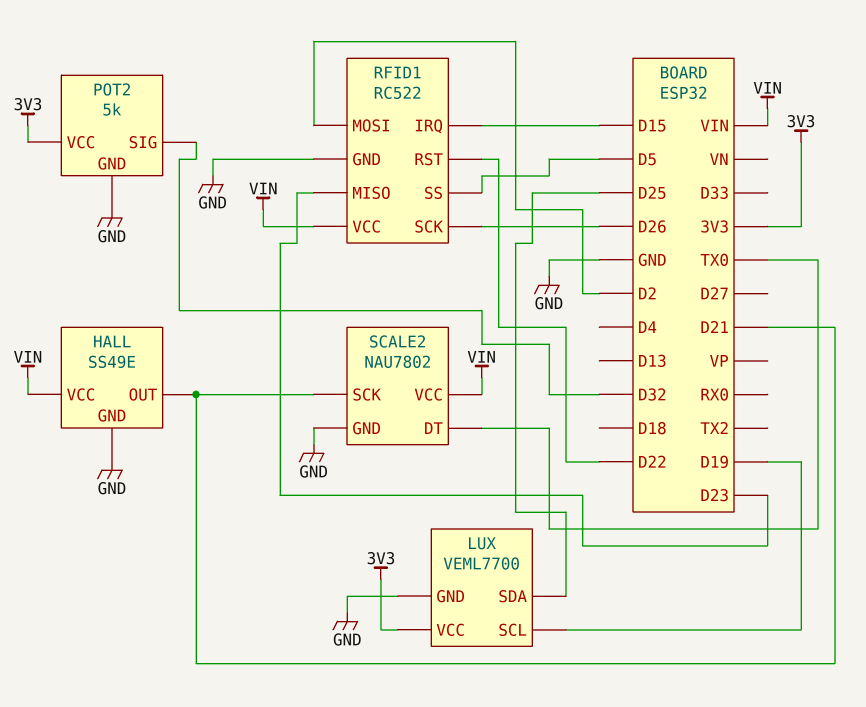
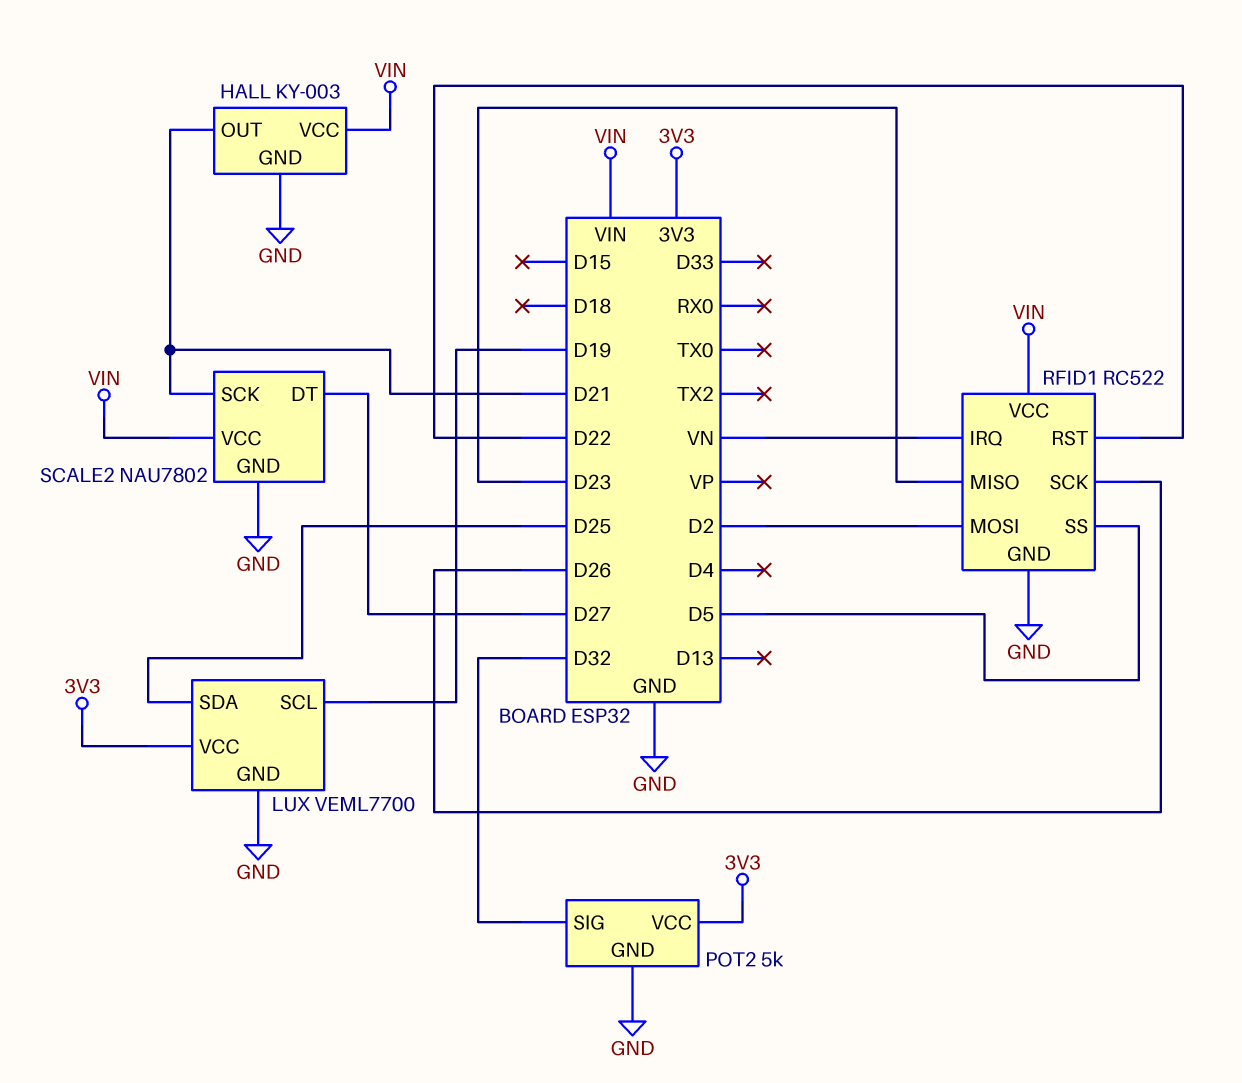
HALL: SS49E -> KY-003
RFID1 pin IRQ: D15 -> VN
SCALE2 pin DT: TX0 -> D27

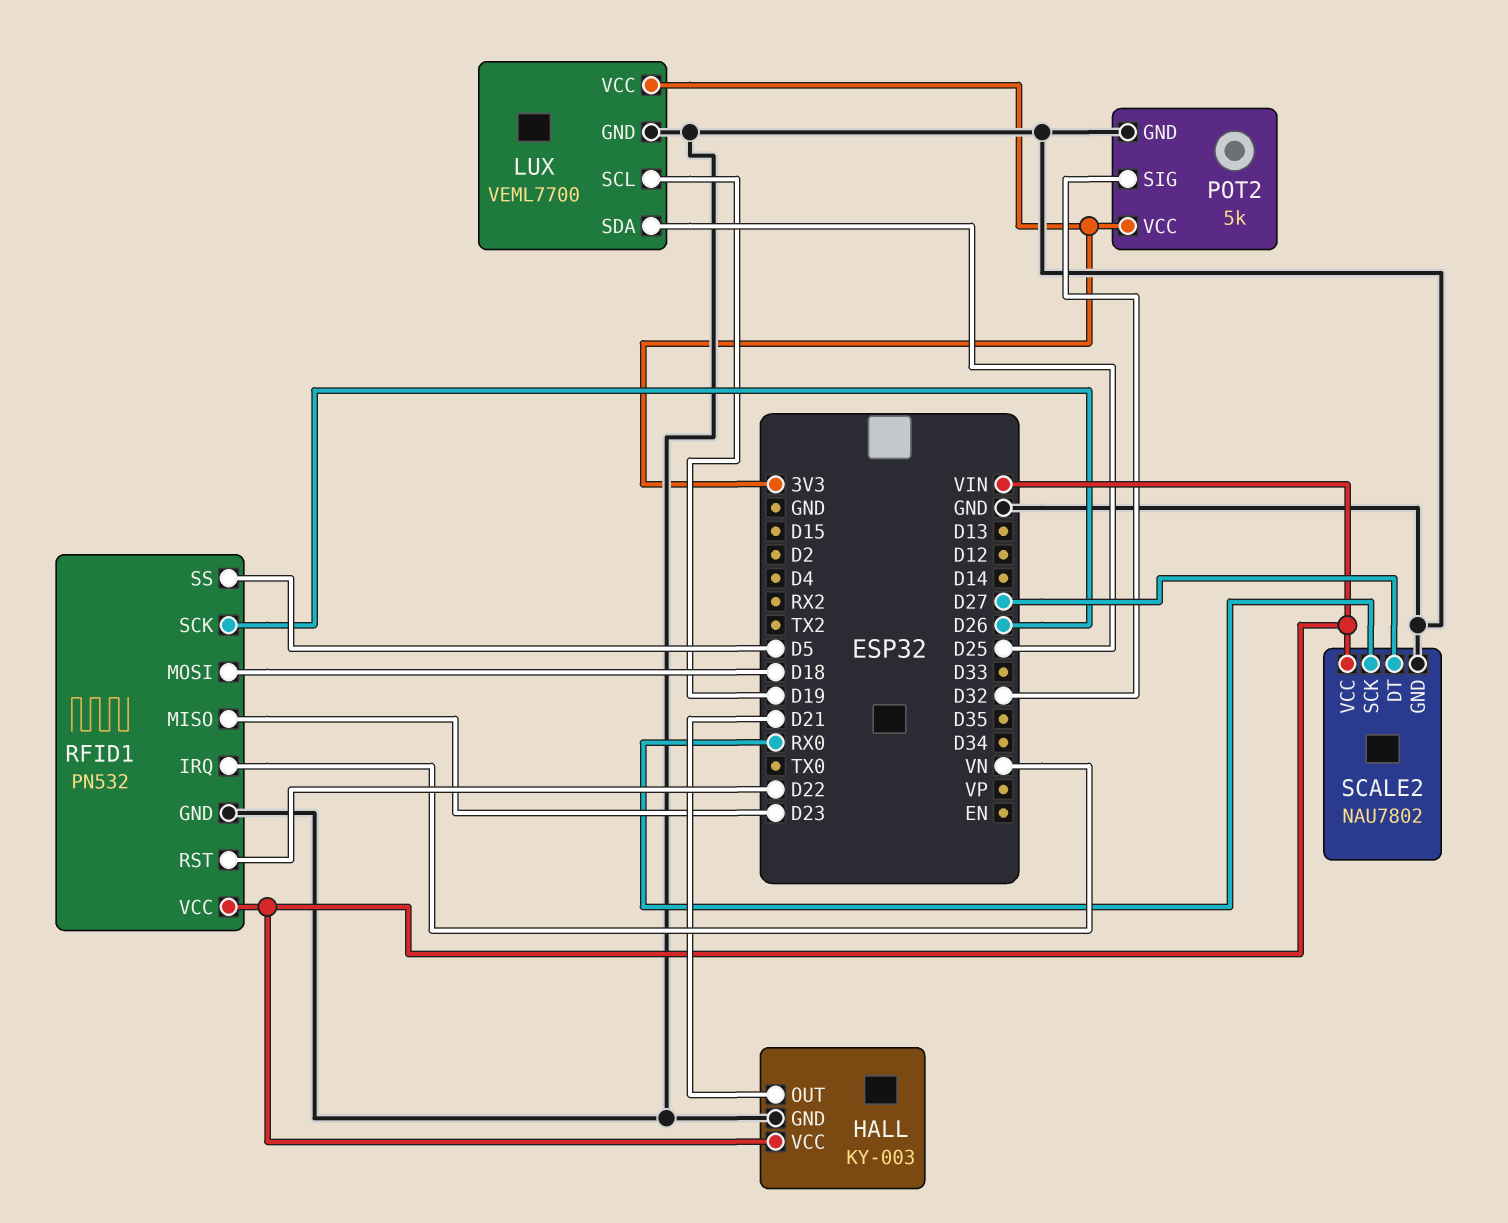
RFID1: RC522 -> PN532
RFID1 pin MOSI: D2 -> D18
SCALE2 pin SCK: D21 -> RX0

